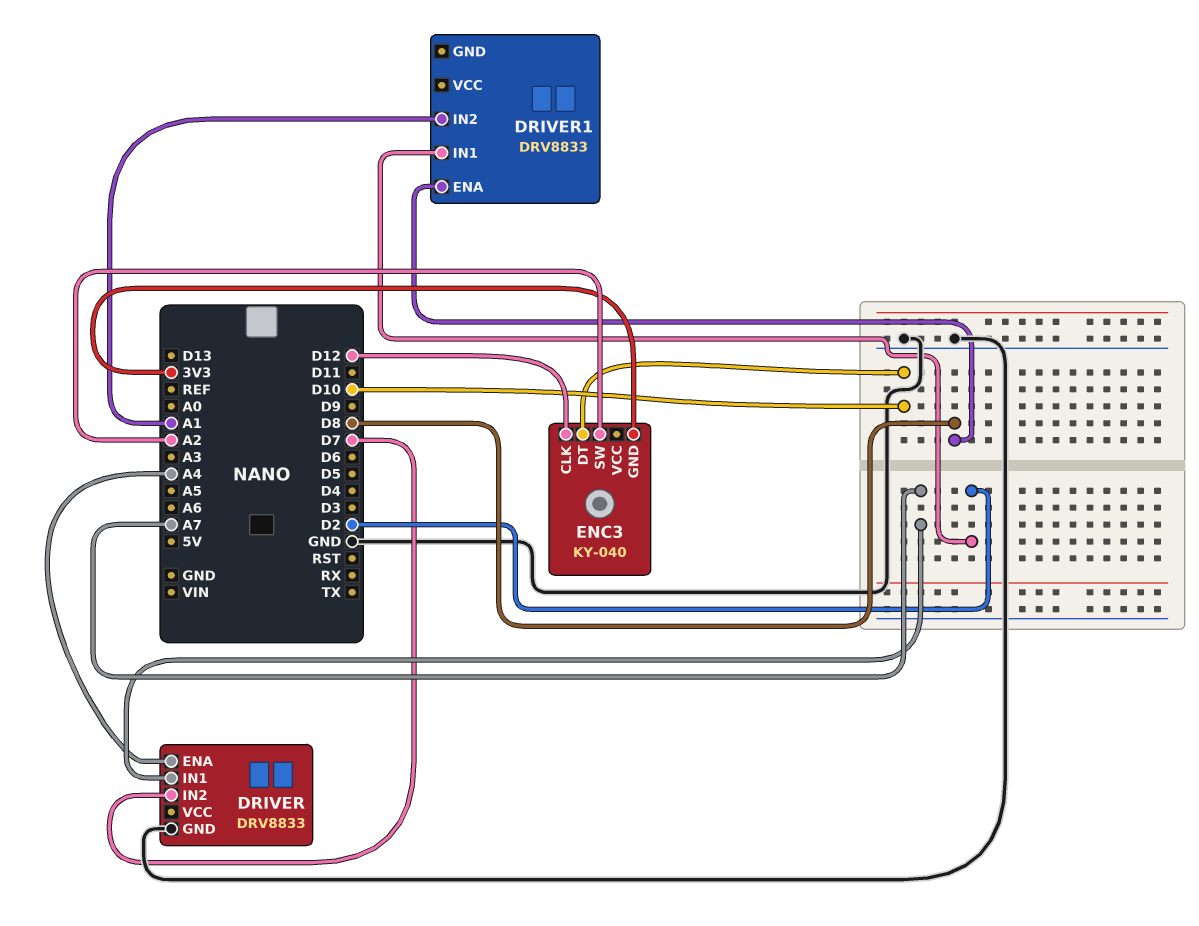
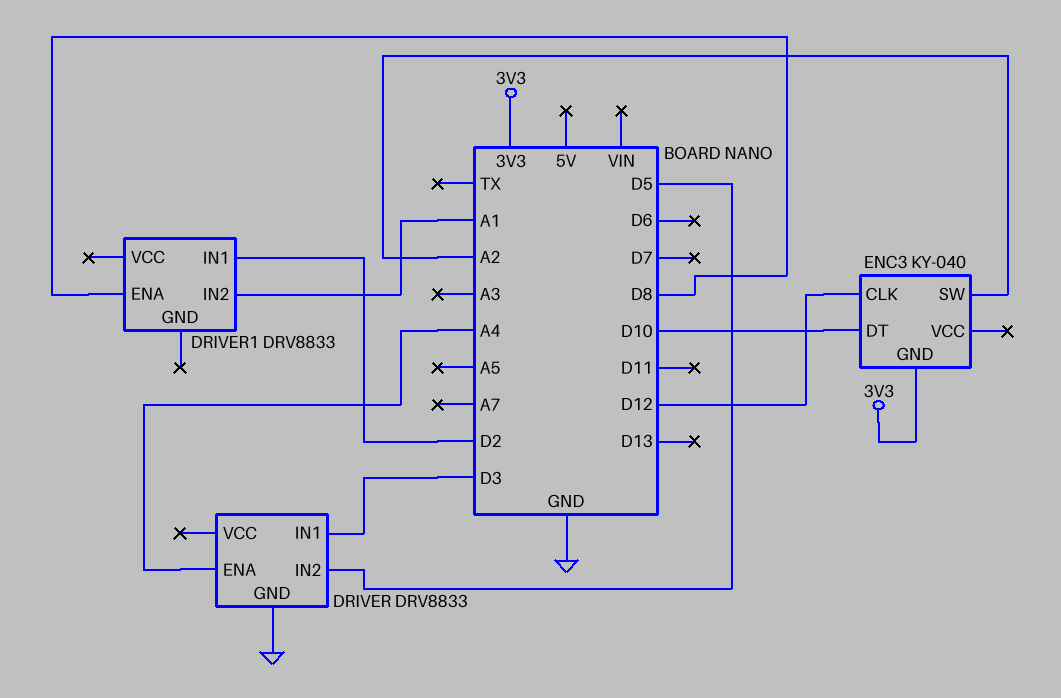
DRIVER pin IN1: A7 -> D3
DRIVER pin IN2: D7 -> D5

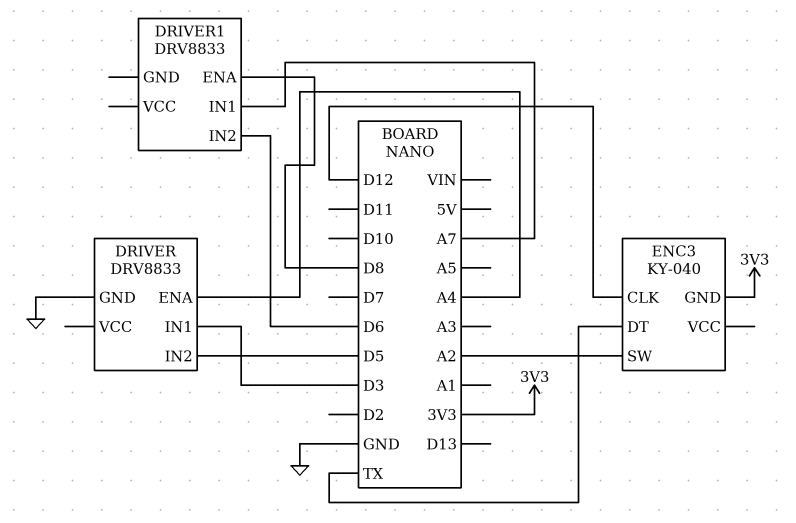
DRIVER1 pin IN1: D2 -> A7
DRIVER1 pin IN2: A1 -> D6
ENC3 pin DT: D10 -> TX

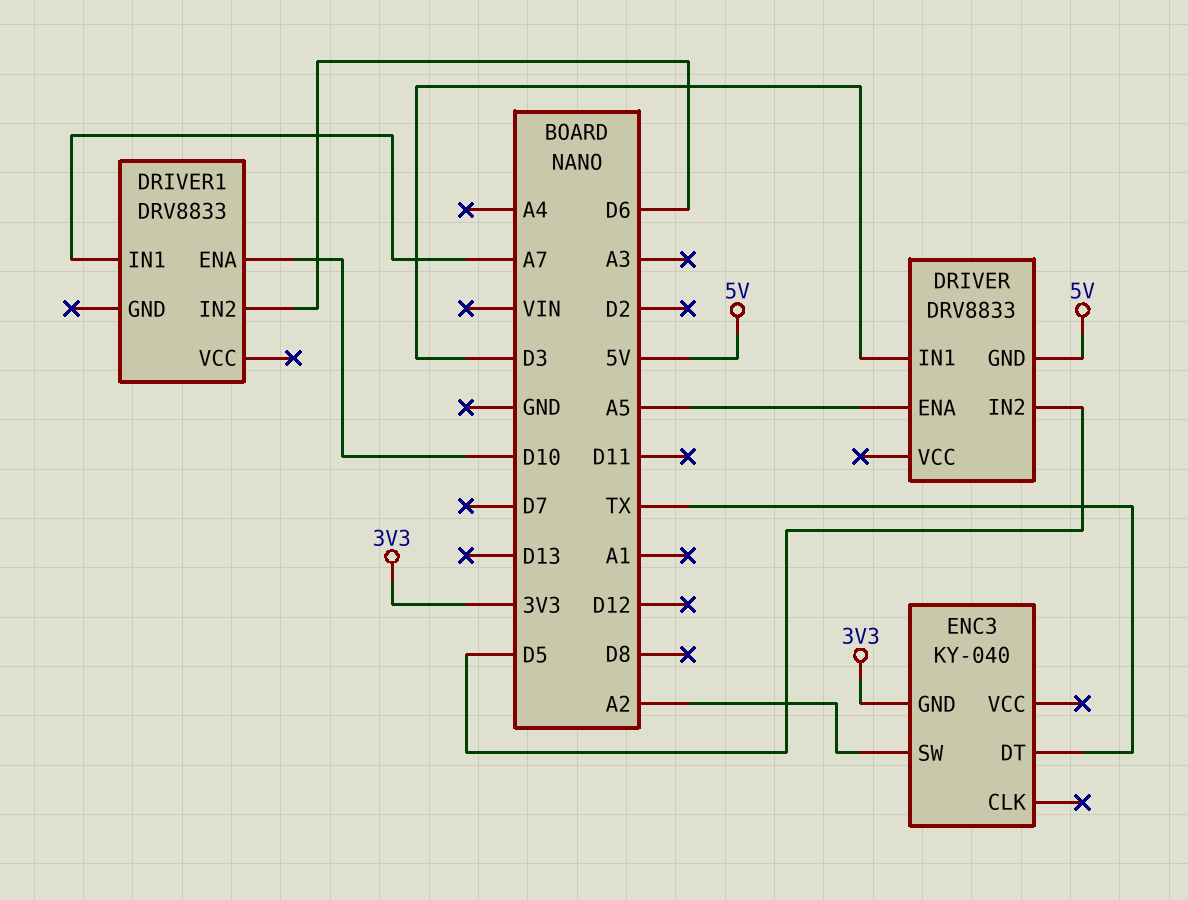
DRIVER pin ENA: A4 -> A5
DRIVER pin GND: GND -> 5V
DRIVER1 pin ENA: D8 -> D10
ENC3 pin CLK: D12 -> none

